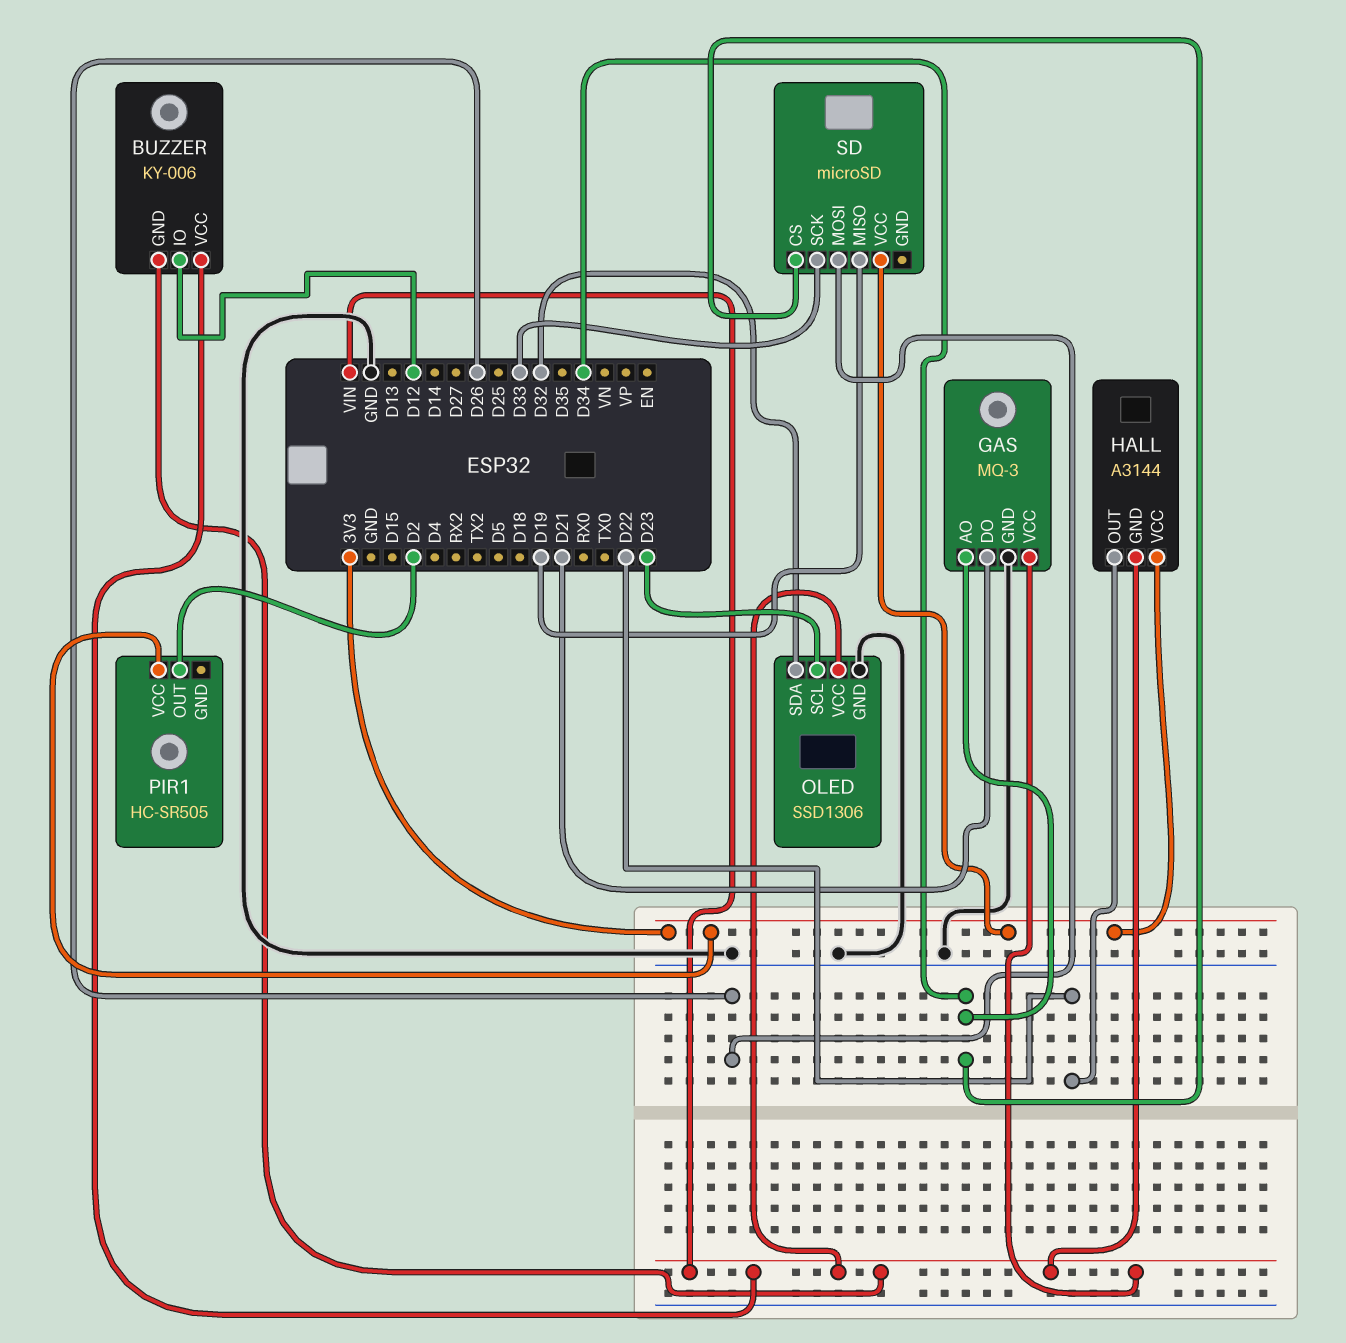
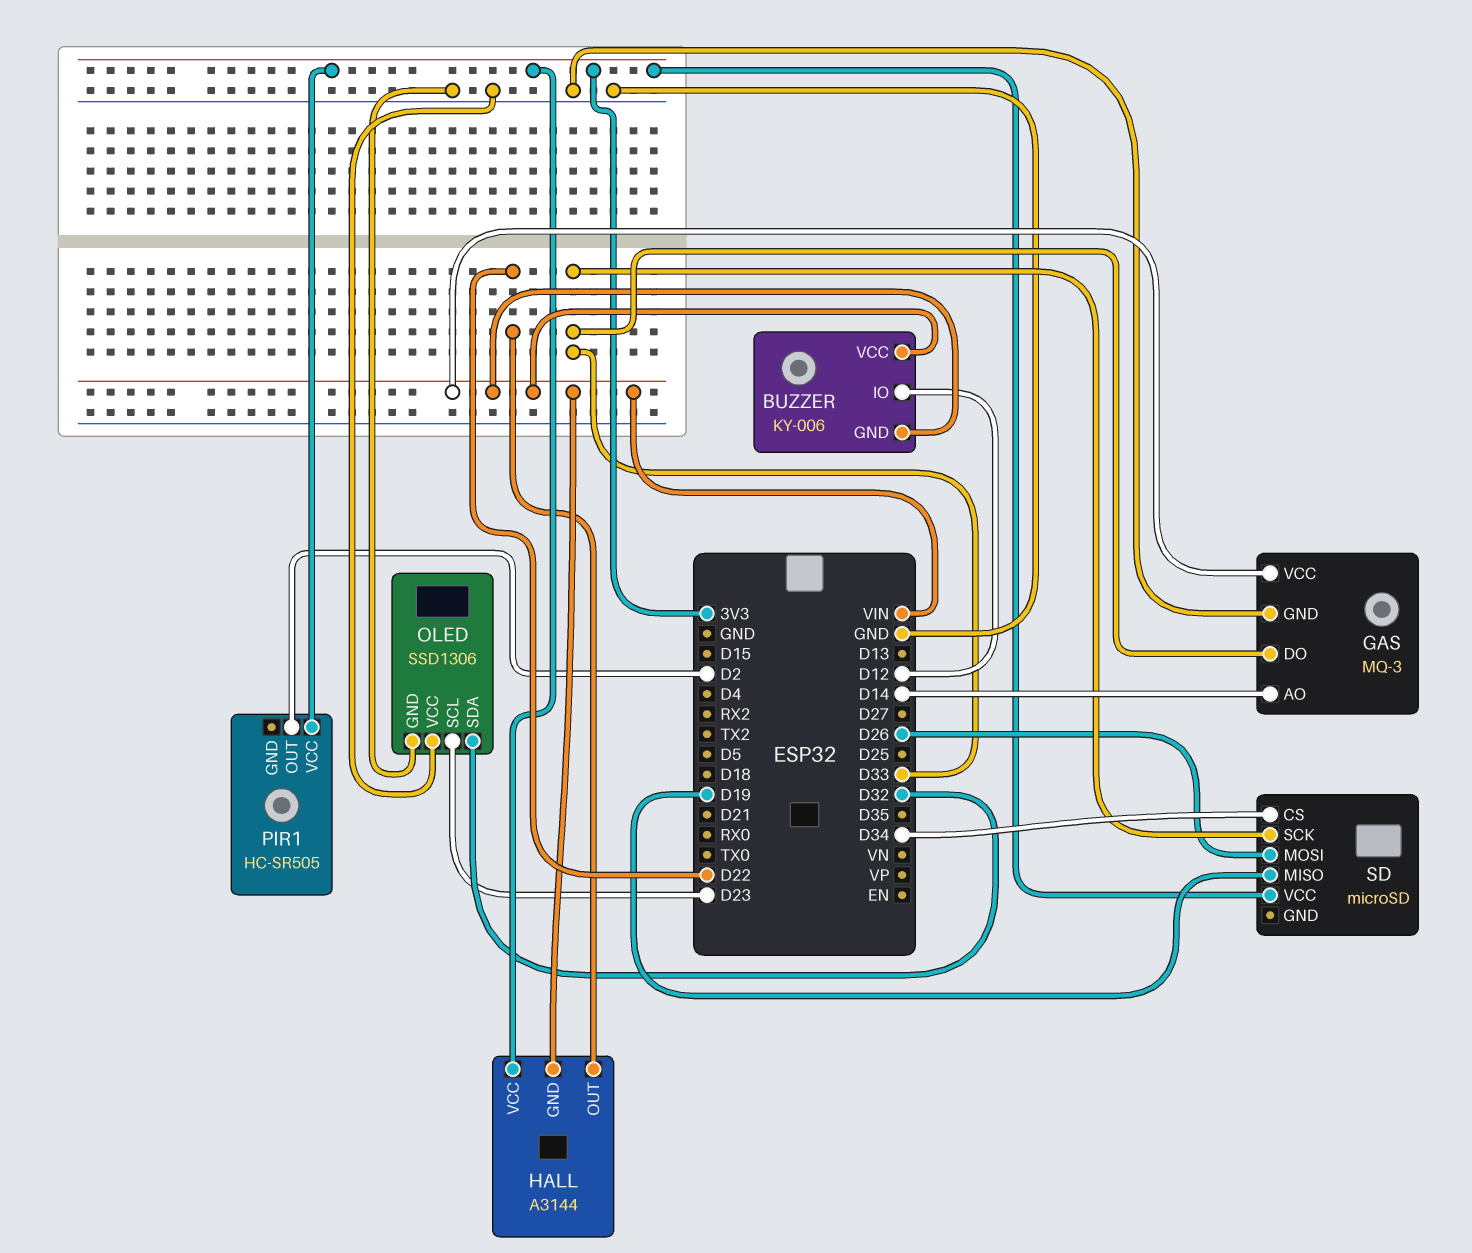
GAS pin AO: D34 -> D14
GAS pin DO: D21 -> D33
OLED pin VCC: VIN -> GND

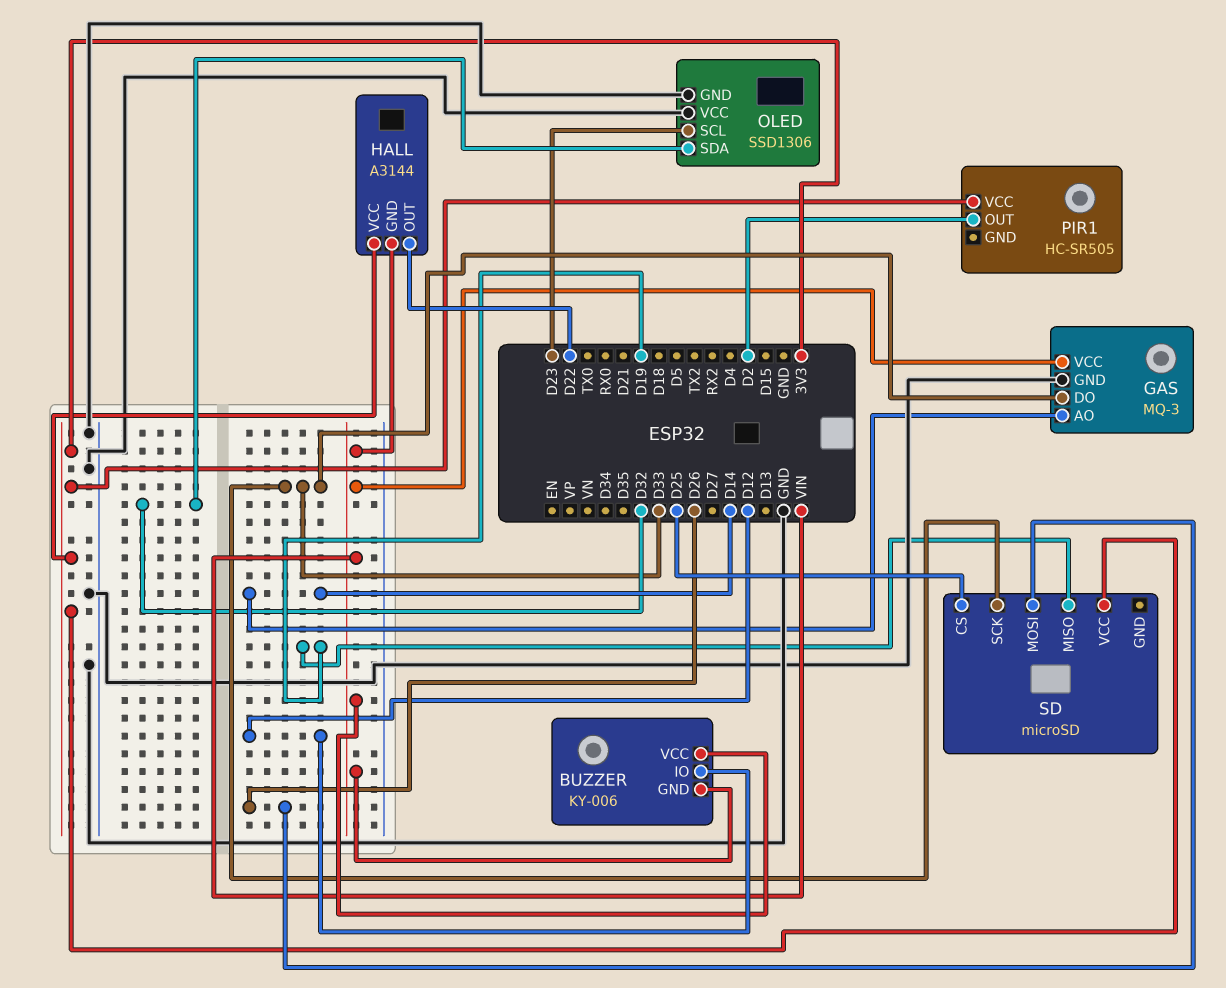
SD pin CS: D34 -> D25

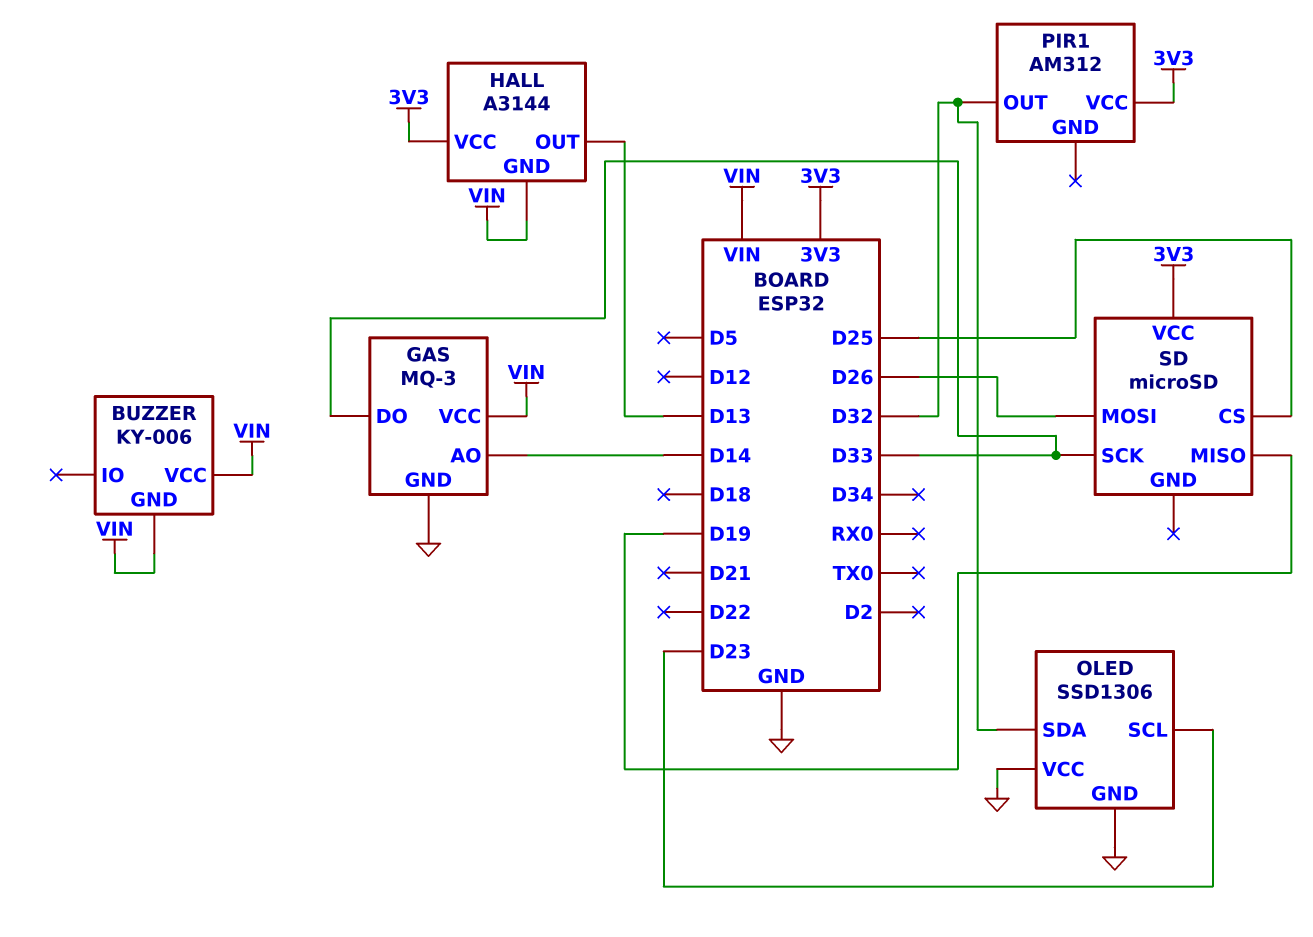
BUZZER pin IO: D12 -> none
HALL pin OUT: D22 -> D13
PIR1: HC-SR505 -> AM312
PIR1 pin OUT: D2 -> D32

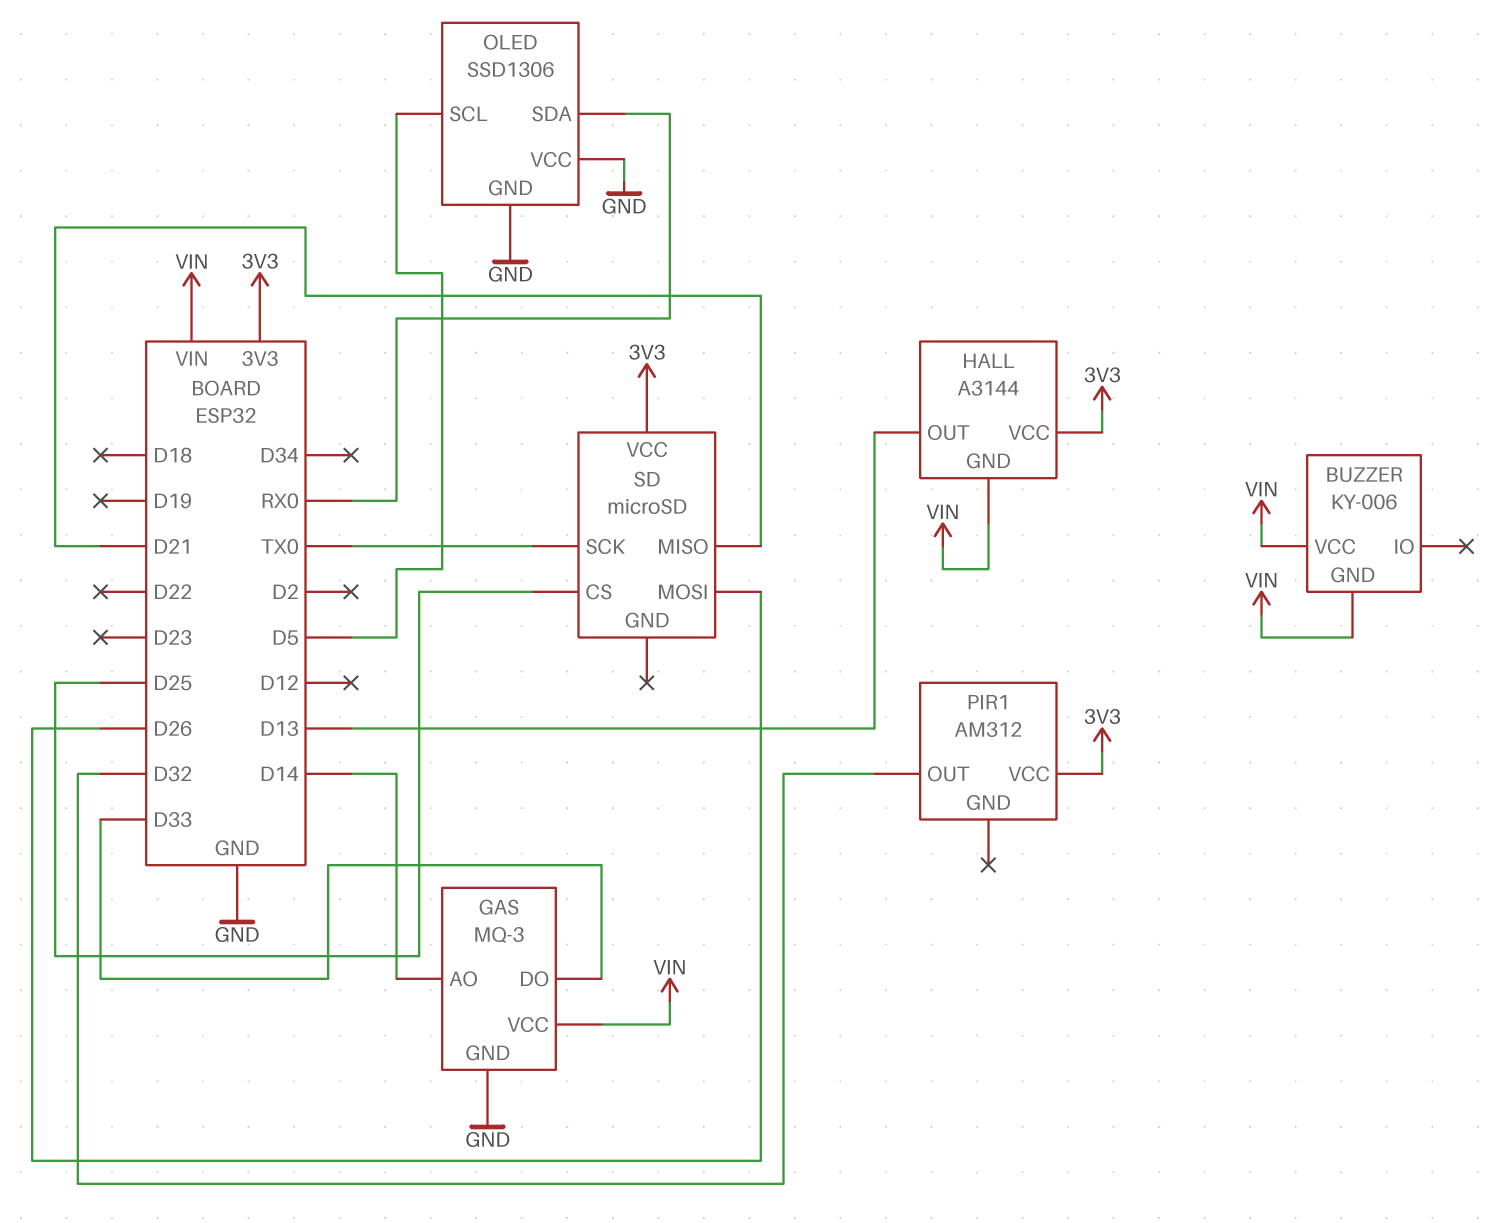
OLED pin SCL: D23 -> D5
OLED pin SDA: D32 -> RX0
SD pin MISO: D19 -> D21
SD pin SCK: D33 -> TX0

